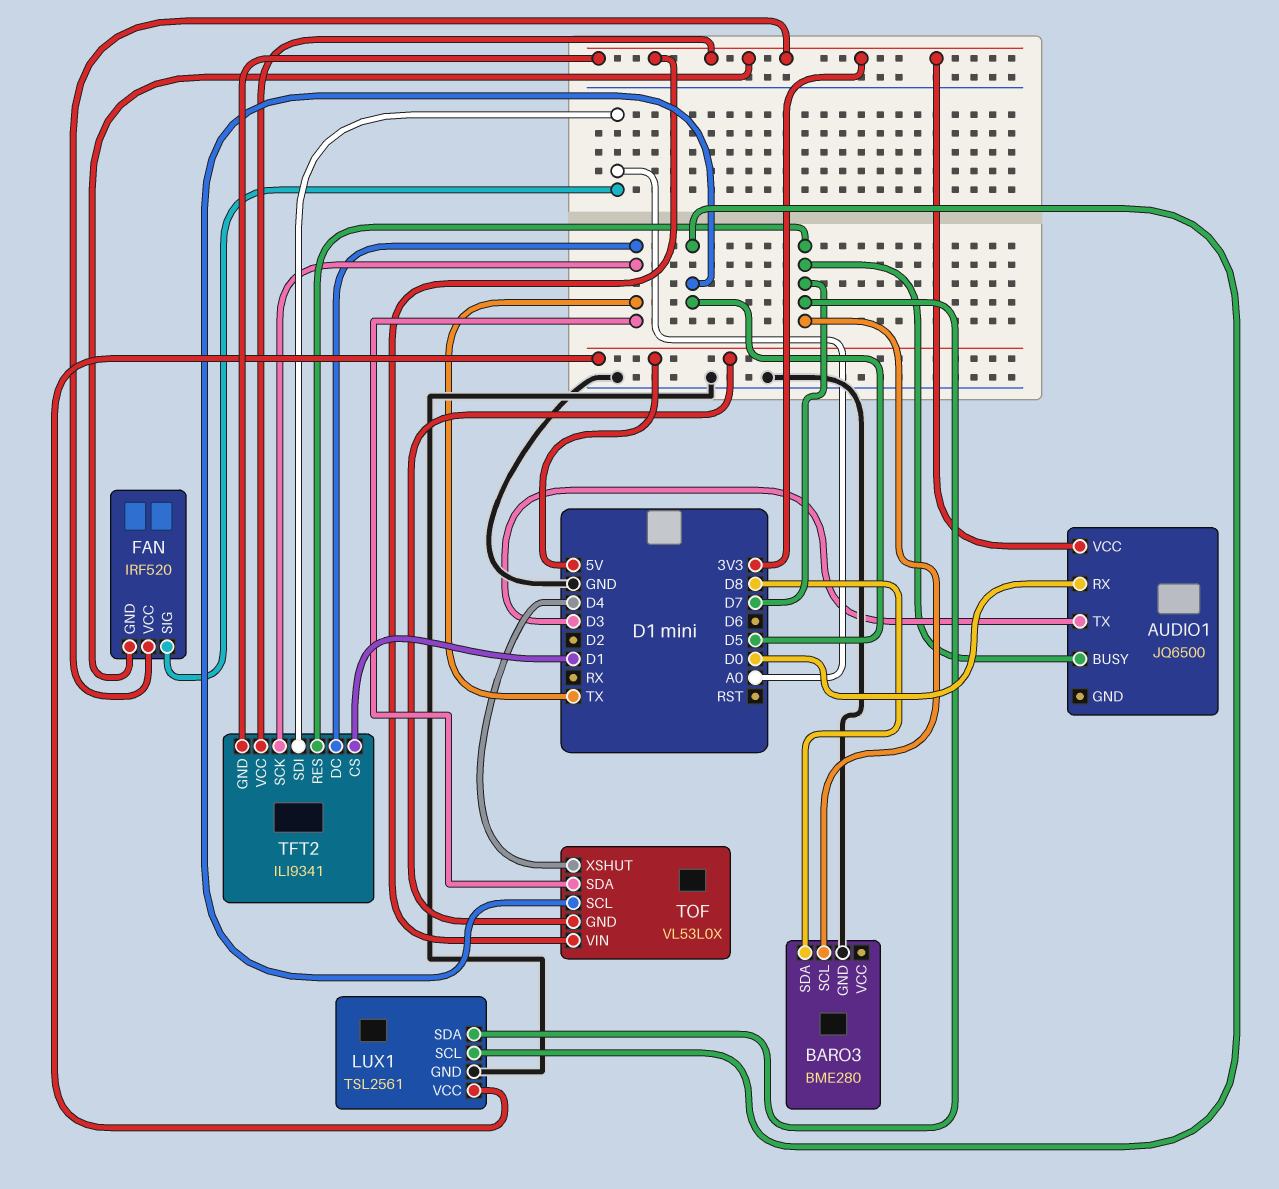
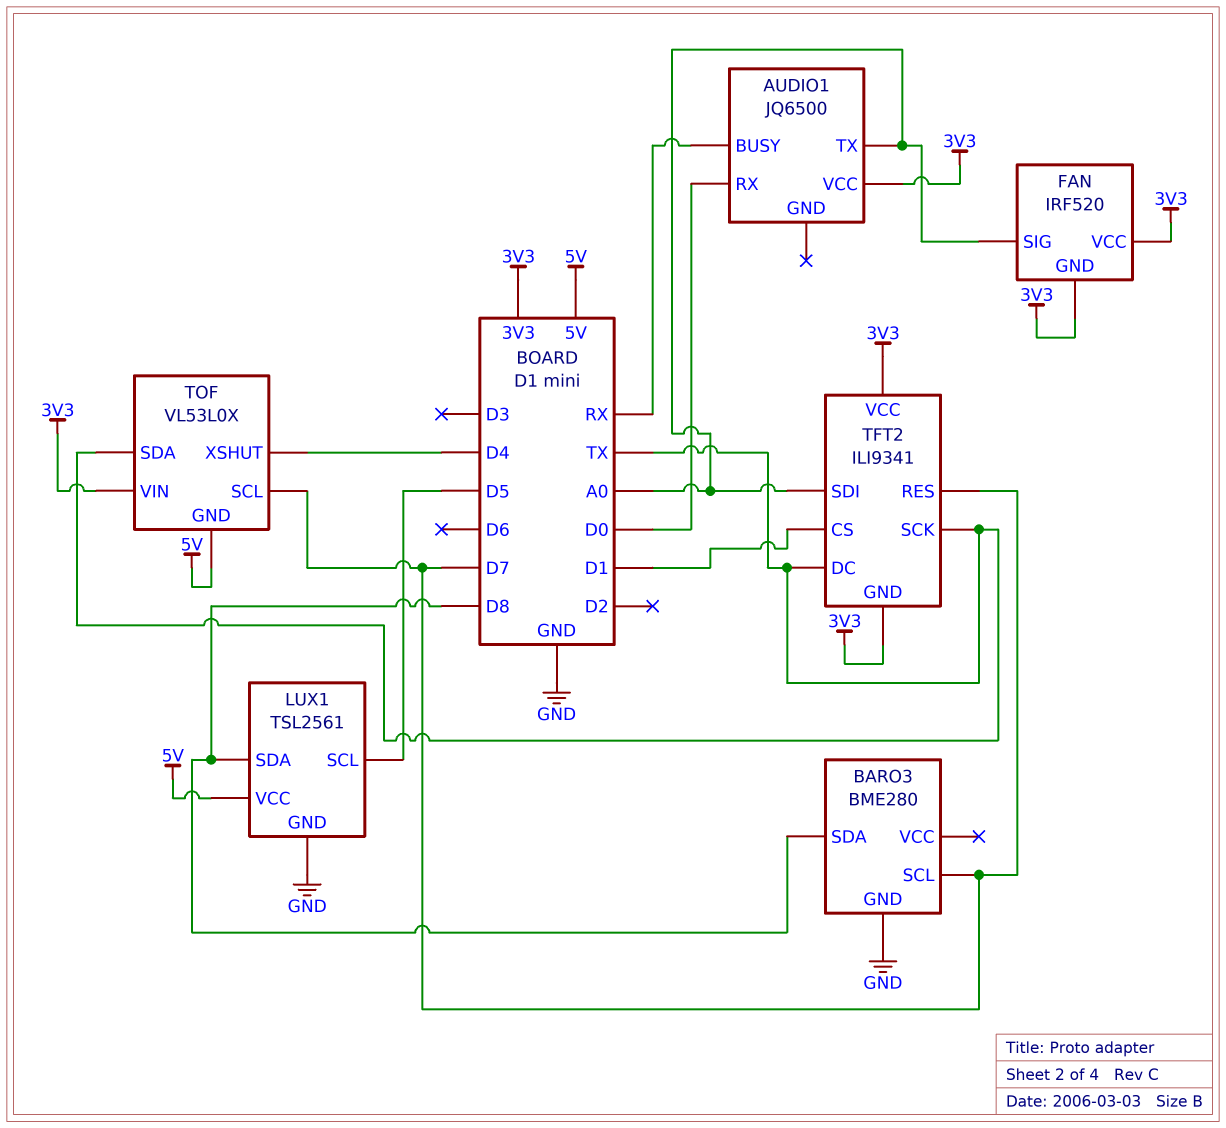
AUDIO1 pin BUSY: D7 -> RX
AUDIO1 pin TX: D3 -> A0
LUX1 pin SDA: D7 -> D8
TOF pin SCL: D5 -> D7

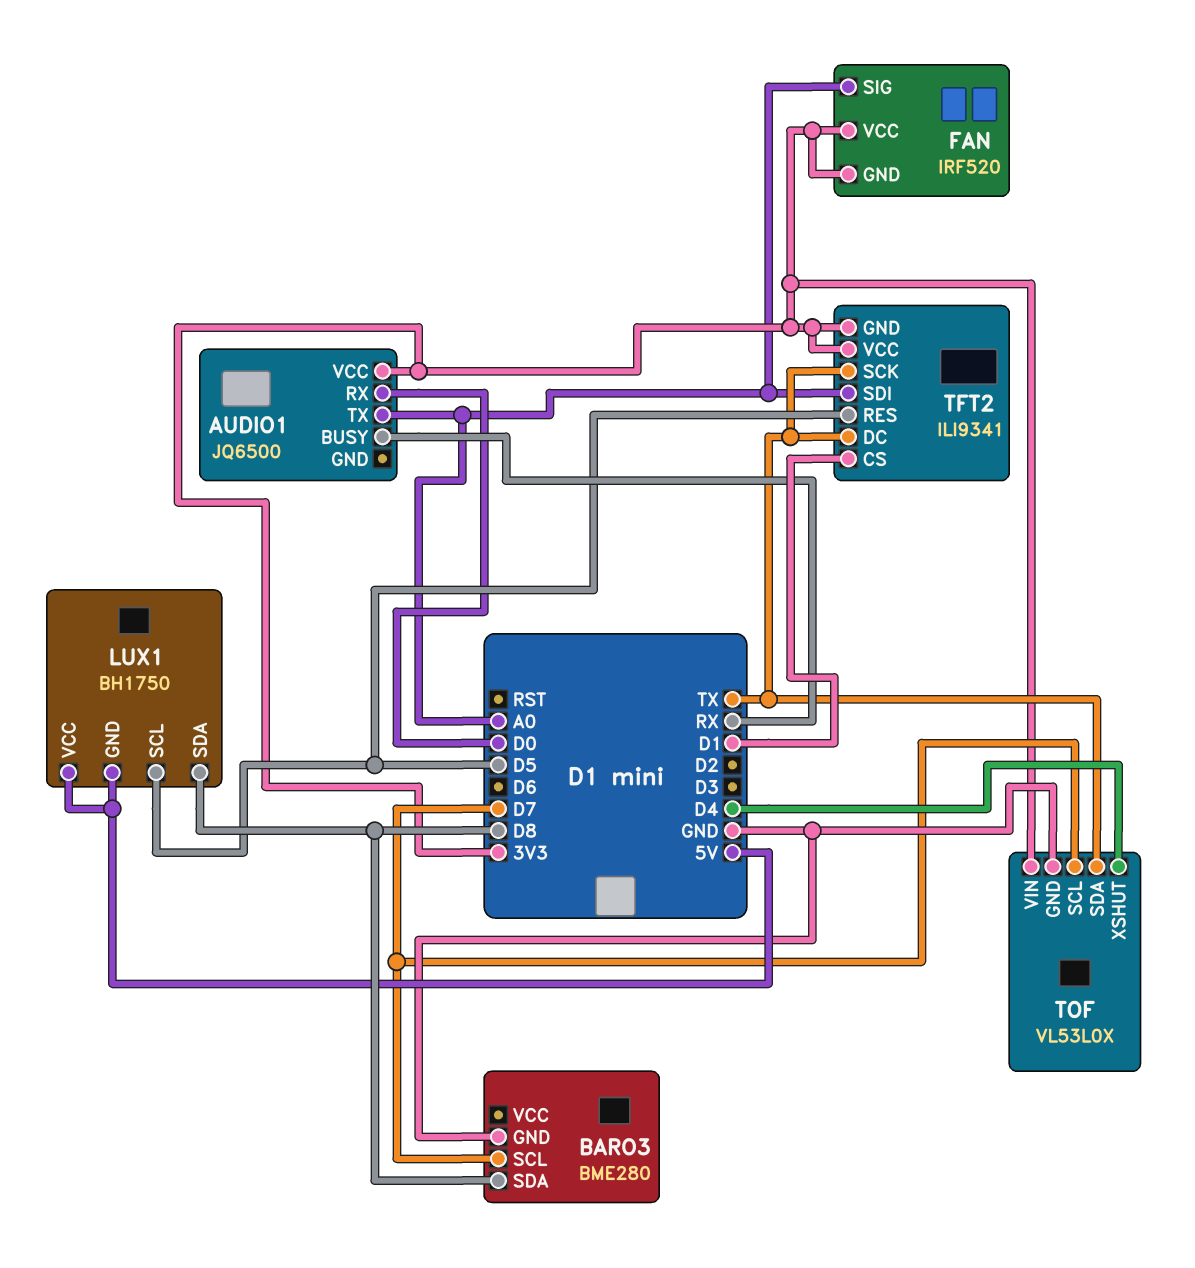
LUX1: TSL2561 -> BH1750
LUX1 pin GND: GND -> 5V
TFT2 pin RES: D7 -> D5
TOF pin GND: 5V -> GND

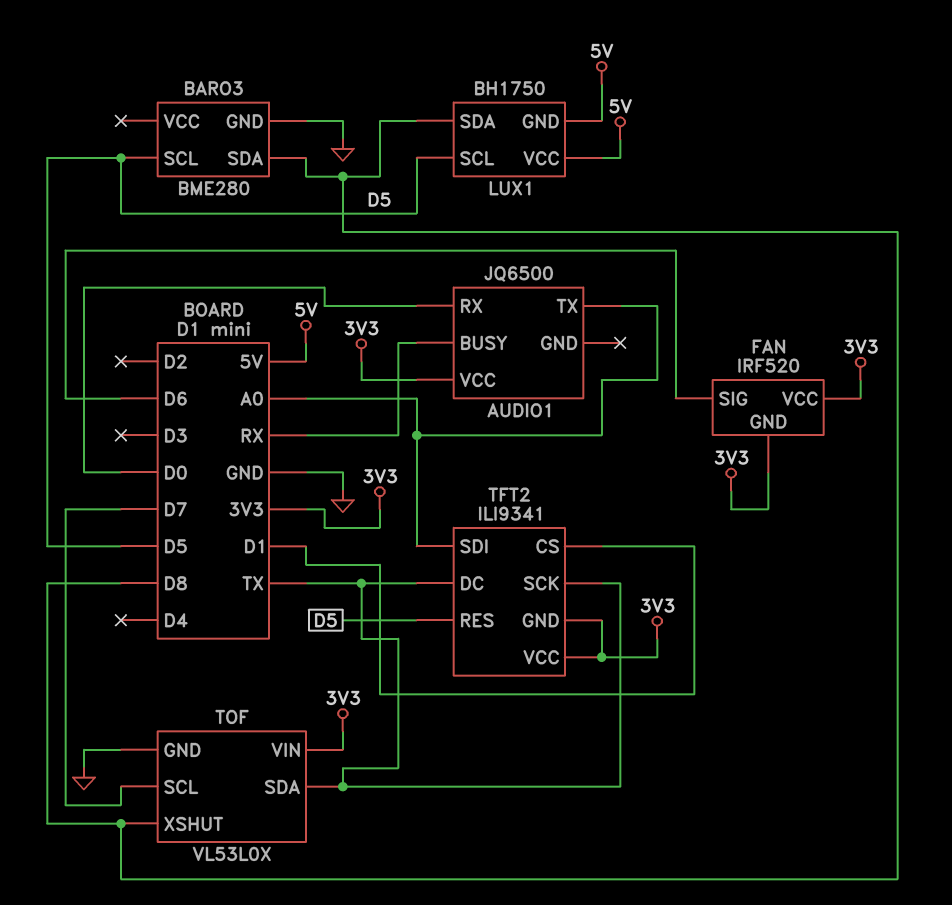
BARO3 pin SCL: D7 -> D5
FAN pin SIG: A0 -> D6
TOF pin XSHUT: D4 -> D8

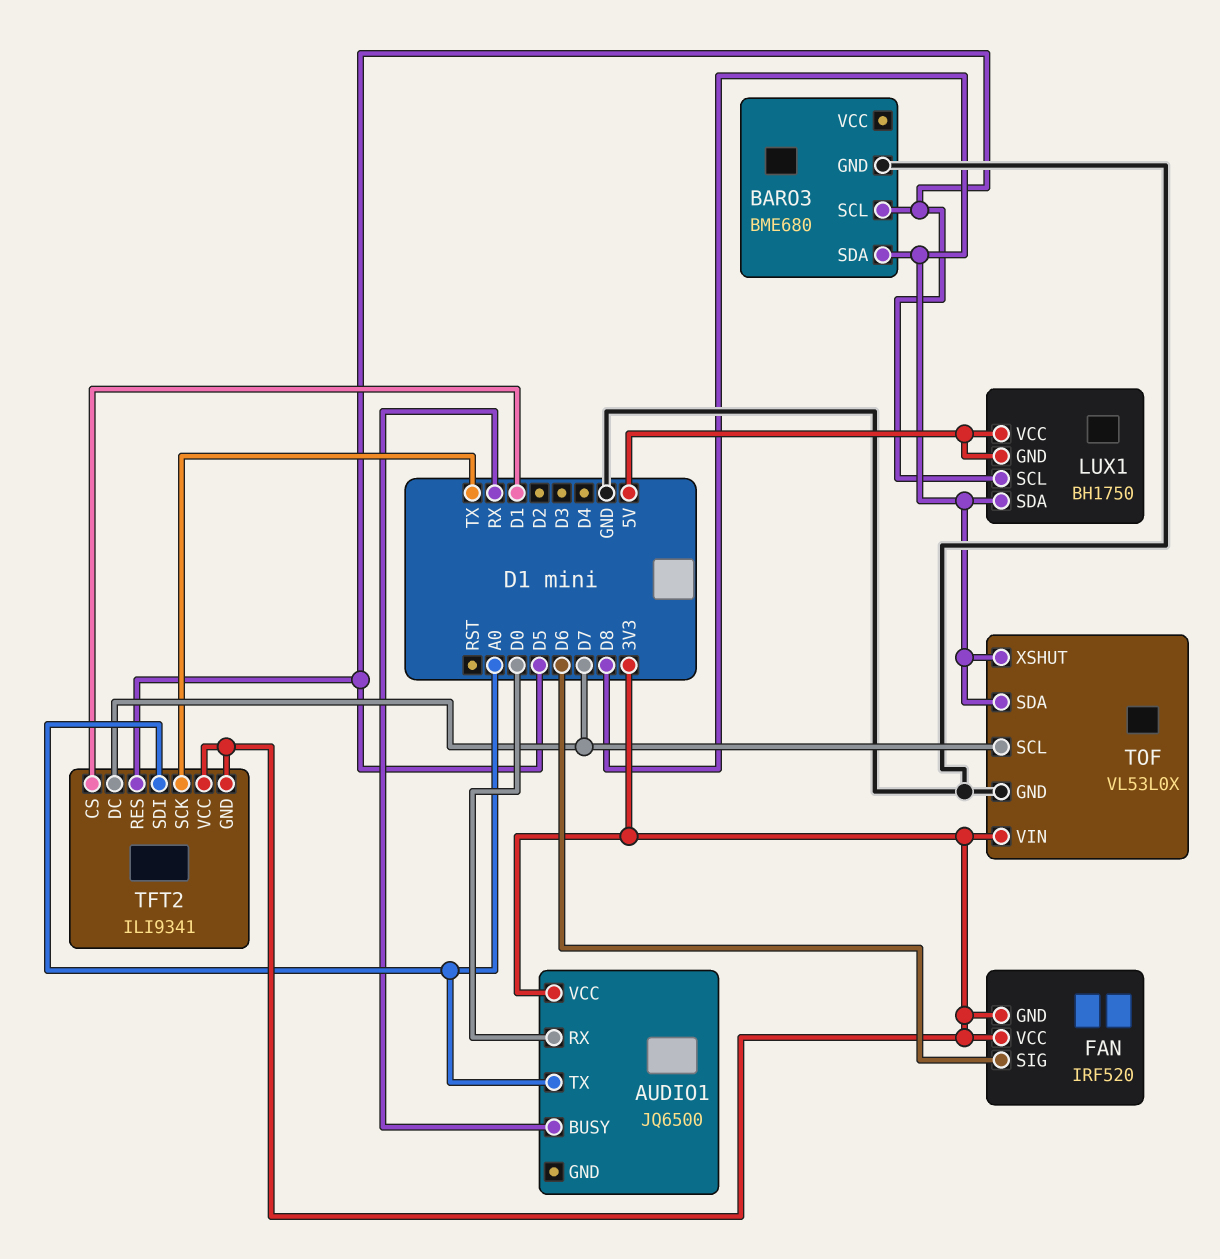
BARO3: BME280 -> BME680
TFT2 pin DC: TX -> D7
TOF pin SDA: TX -> D8

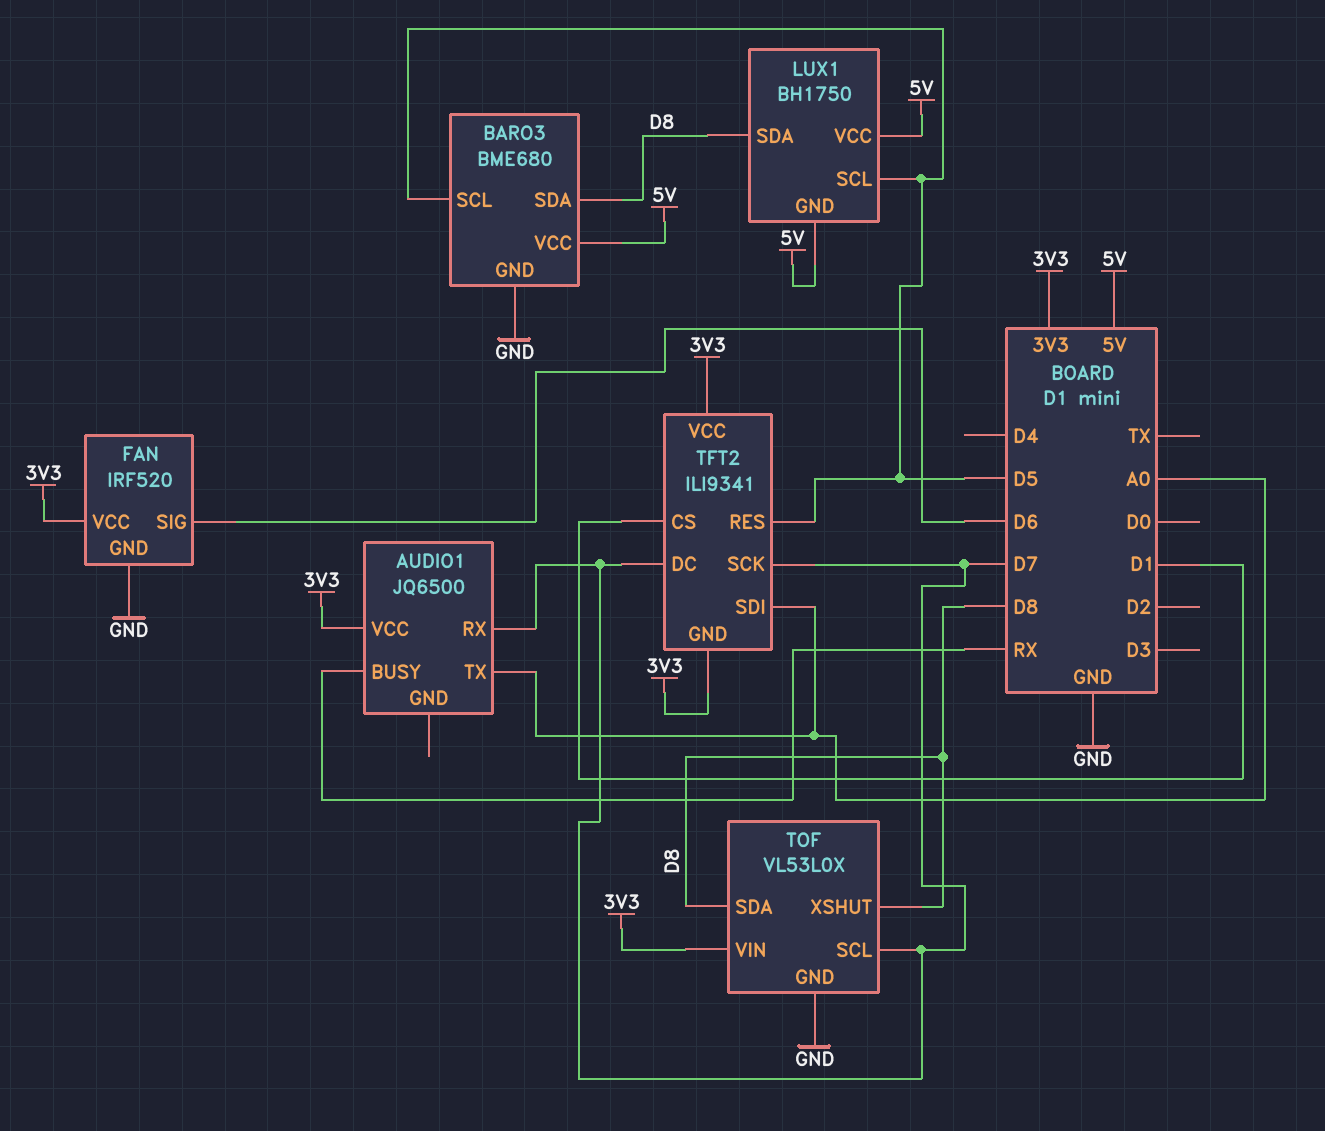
AUDIO1 pin RX: D0 -> D7
BARO3 pin VCC: none -> 5V
FAN pin GND: 3V3 -> GND
TFT2 pin SCK: TX -> D7

